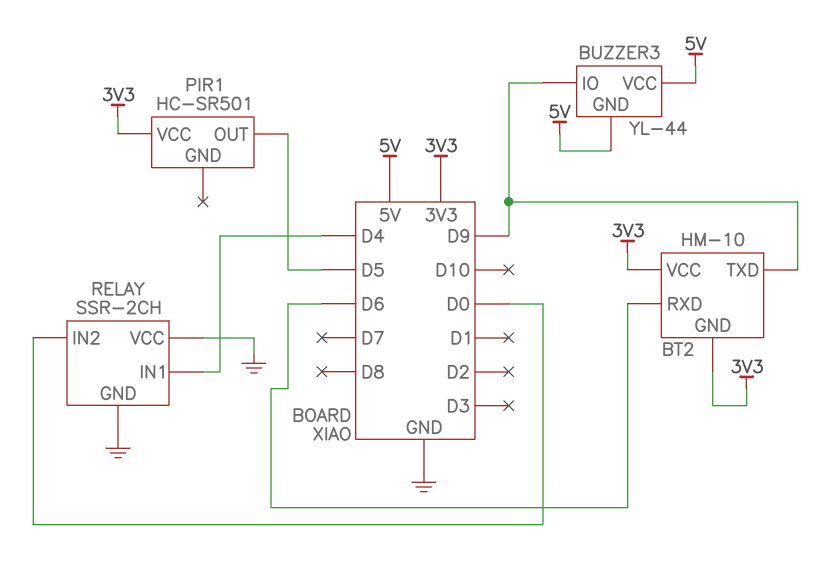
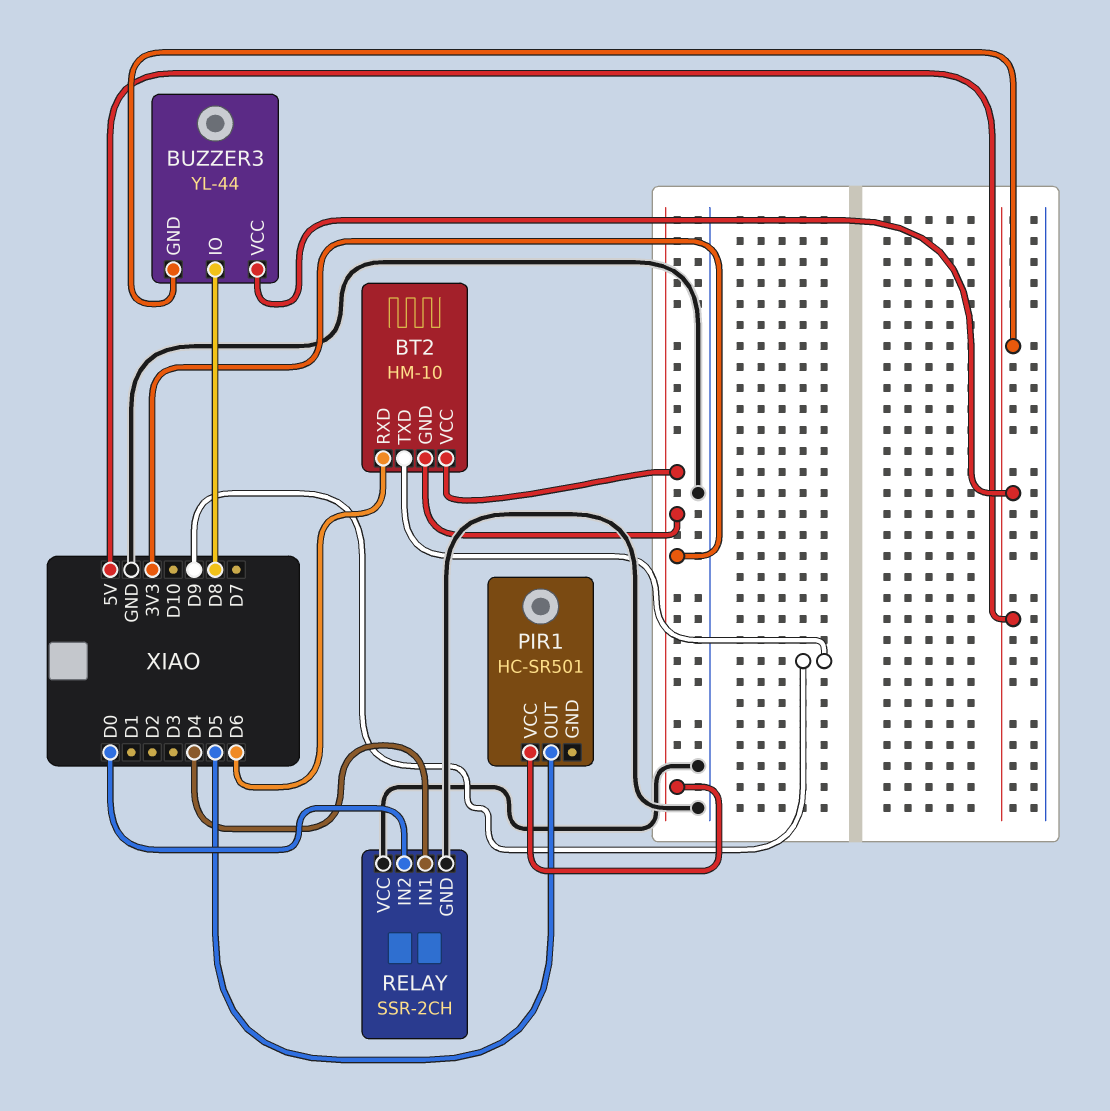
BUZZER3 pin IO: D9 -> D8

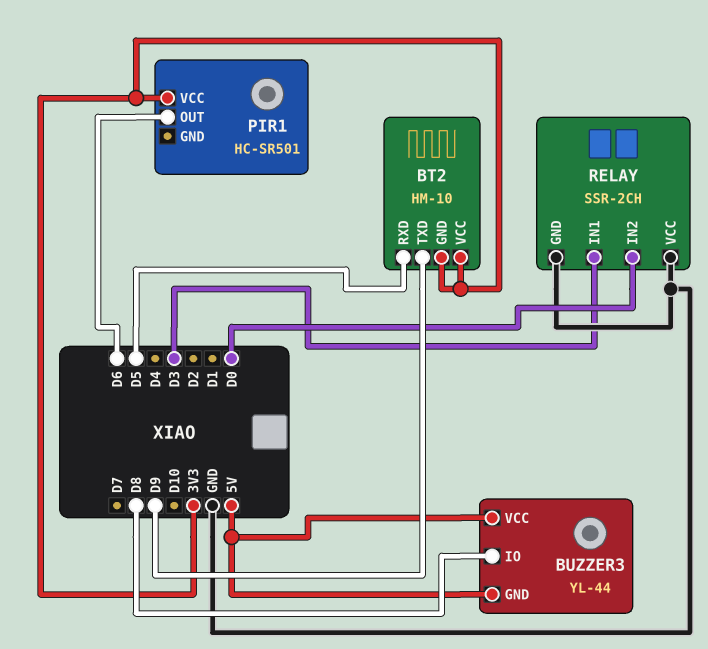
BT2 pin RXD: D6 -> D5
PIR1 pin OUT: D5 -> D6
RELAY pin IN1: D4 -> D3

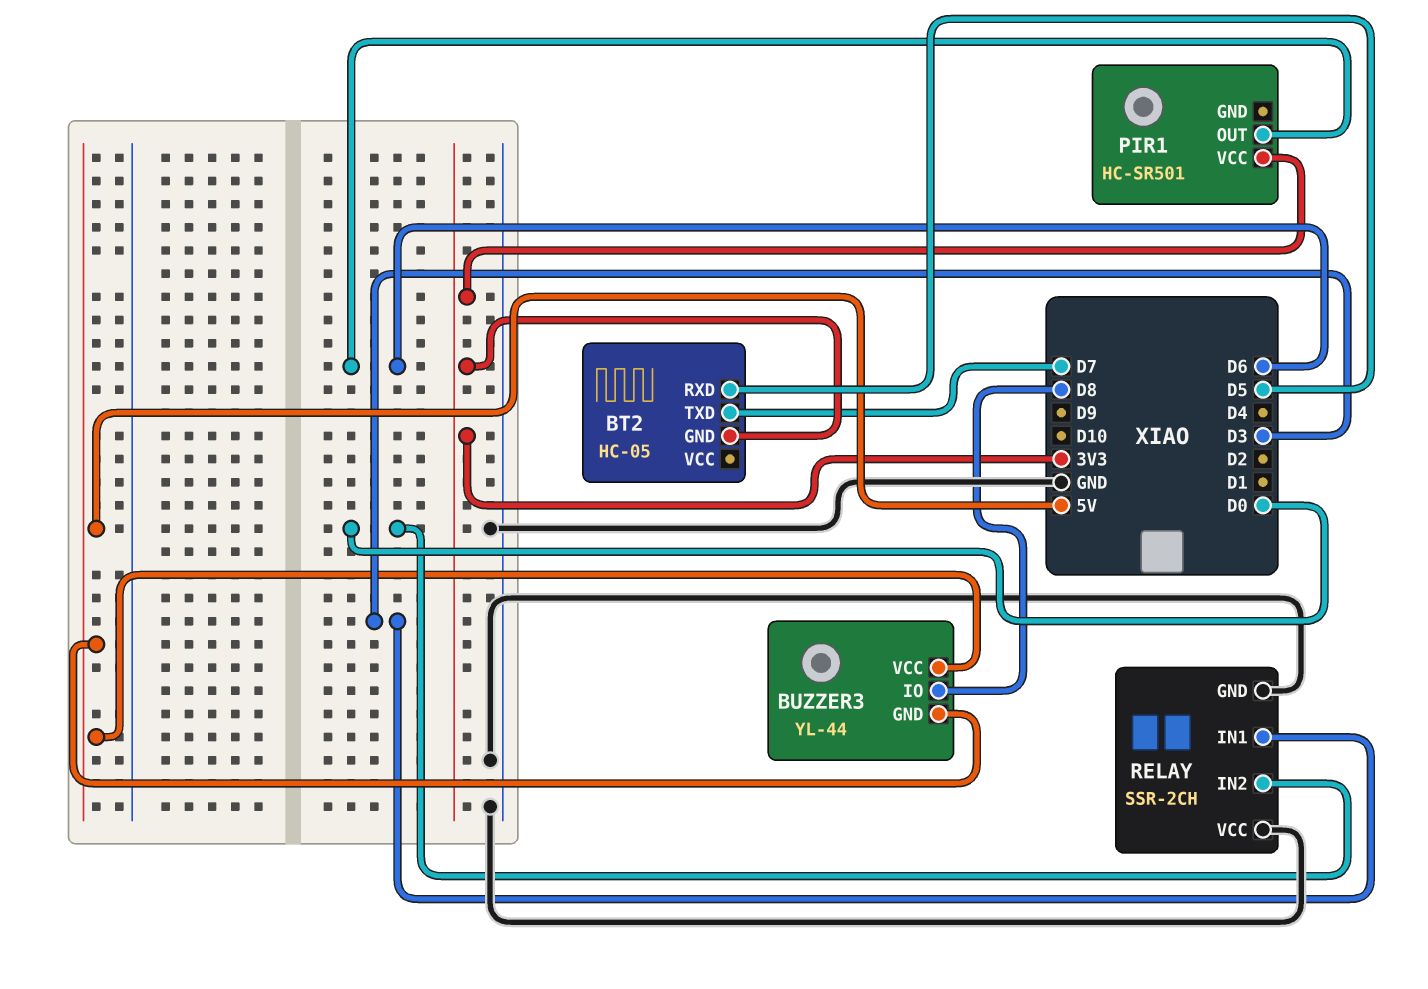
BT2: HM-10 -> HC-05
BT2 pin TXD: D9 -> D7
BT2 pin VCC: 3V3 -> none

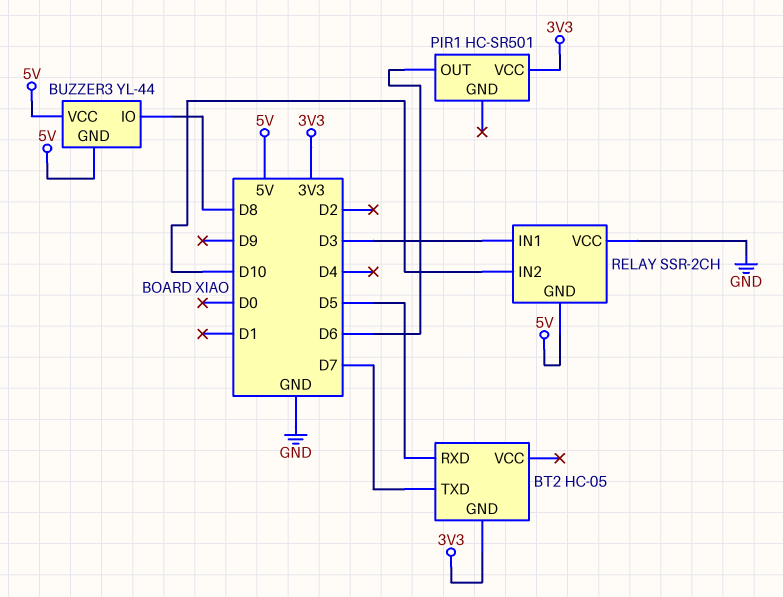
RELAY pin GND: GND -> 5V
RELAY pin IN2: D0 -> D10

